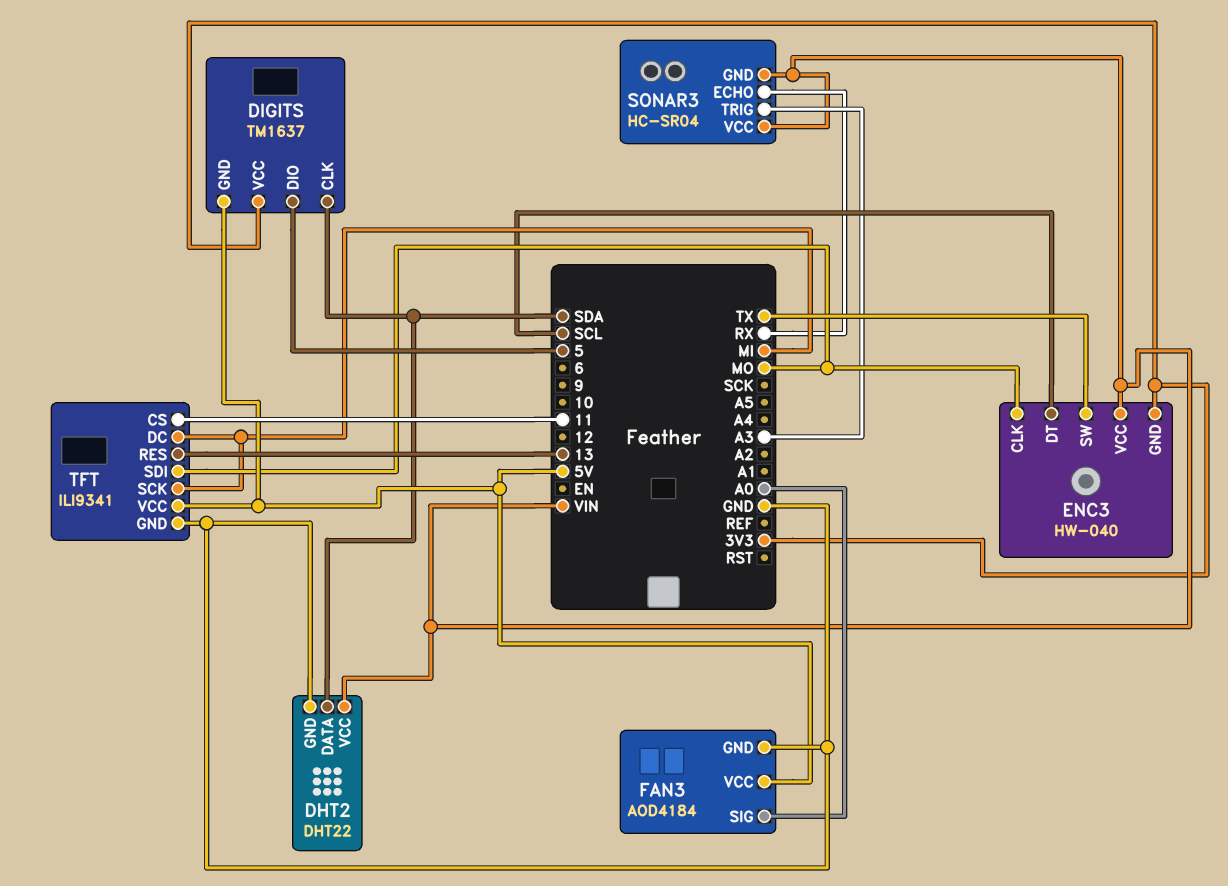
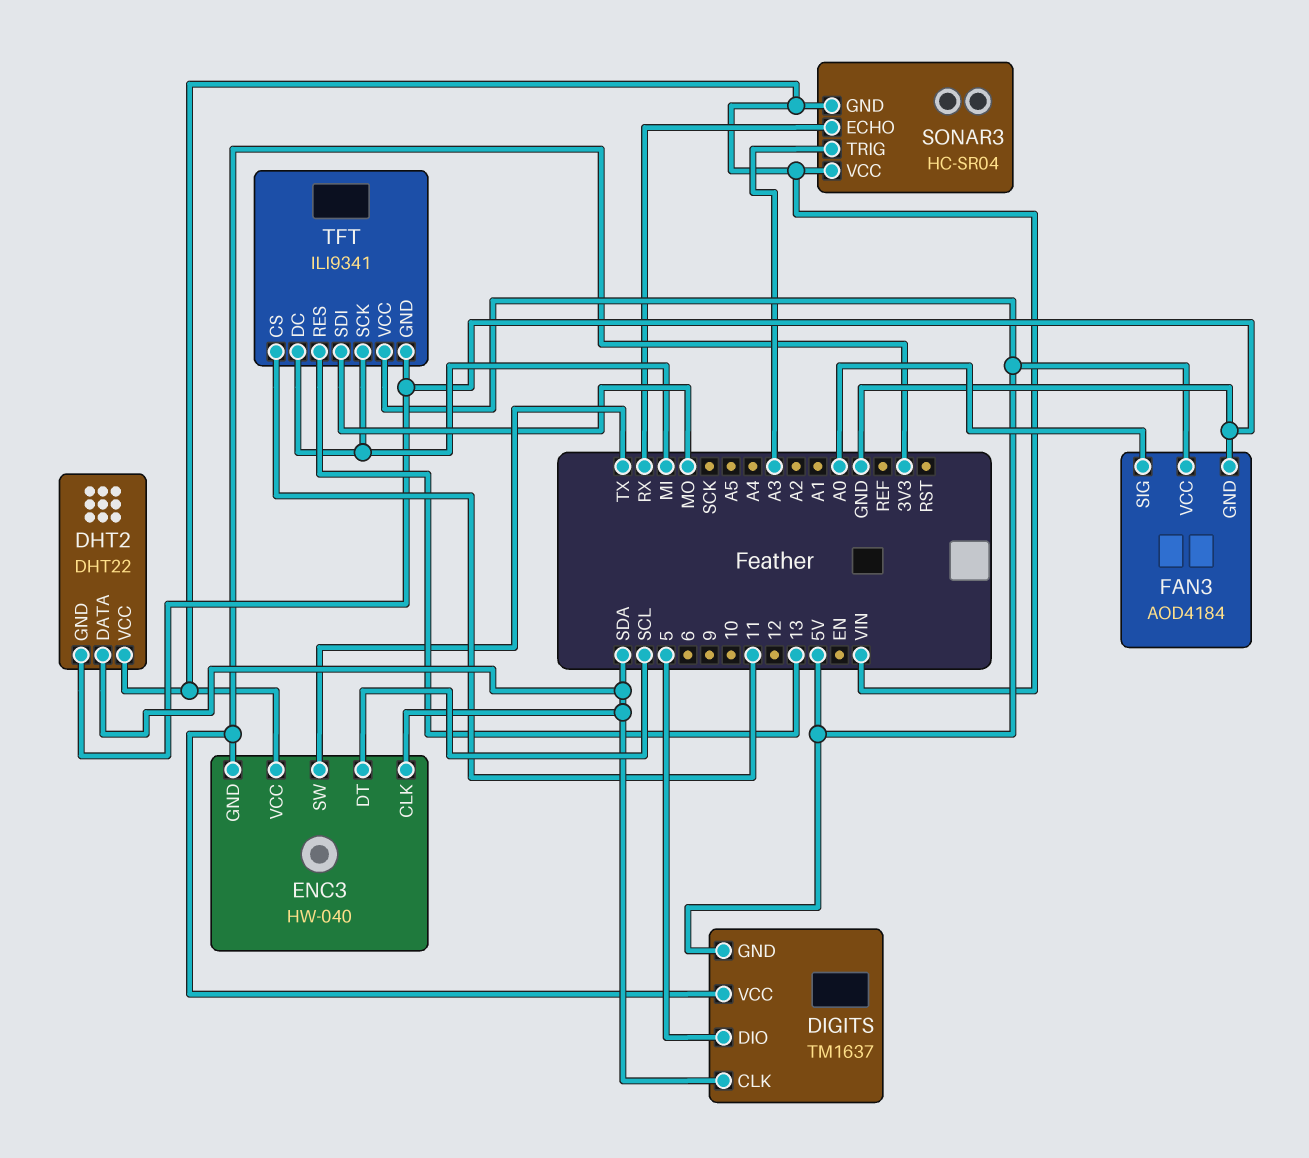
ENC3 pin CLK: MO -> SDA

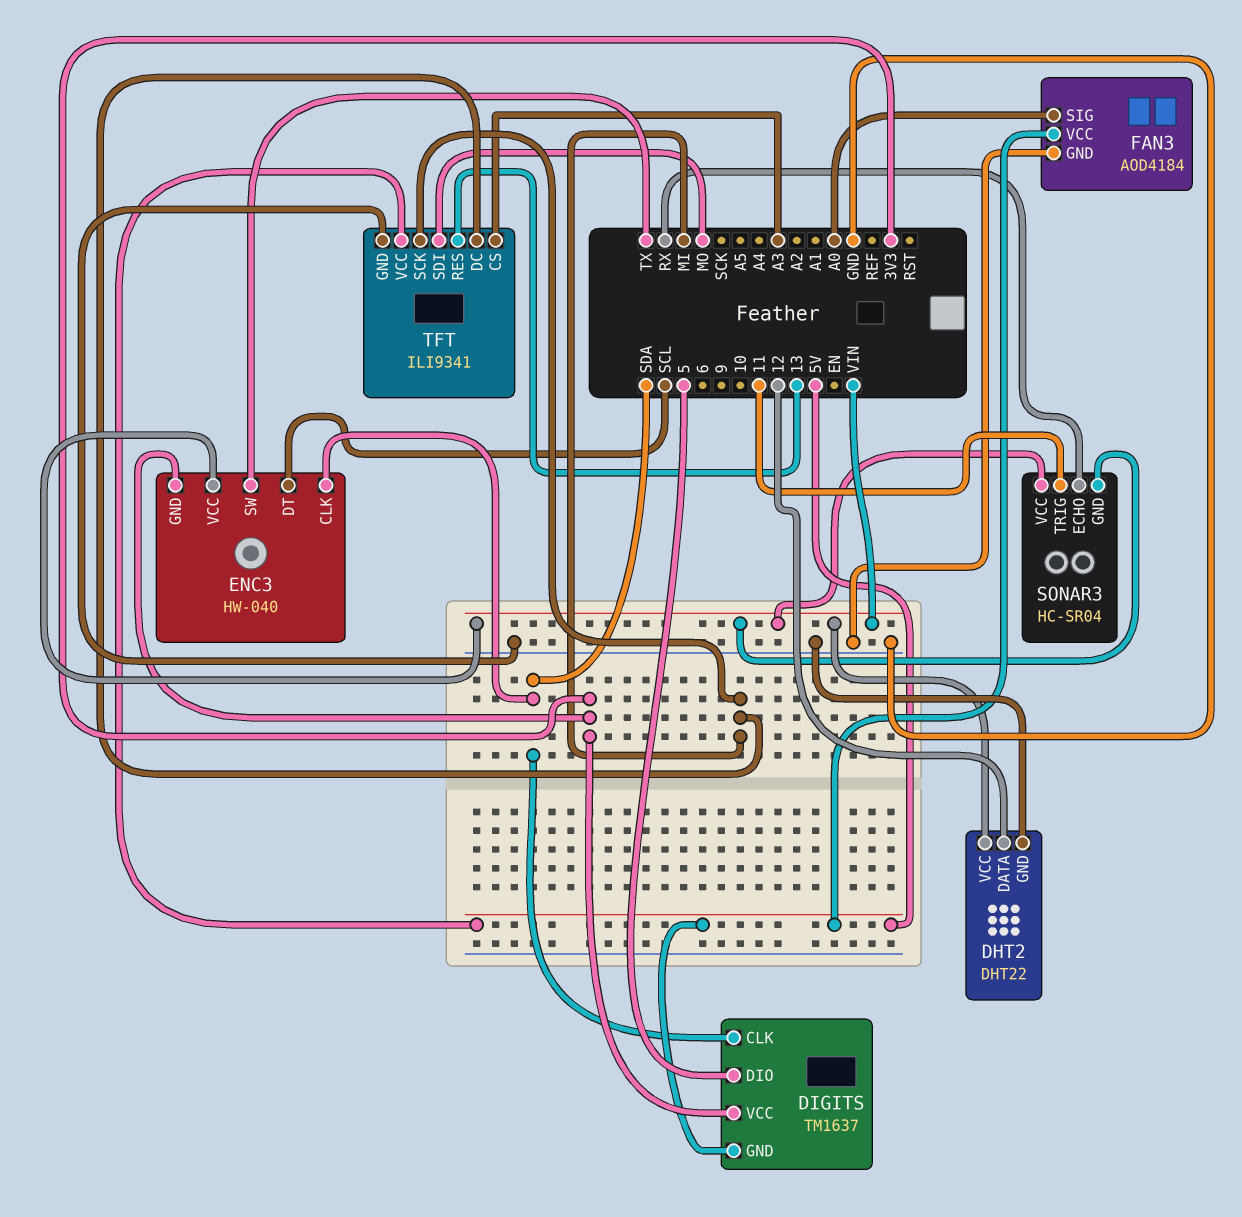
DHT2 pin DATA: SDA -> 12
SONAR3 pin TRIG: A3 -> 11
TFT pin CS: 11 -> A3

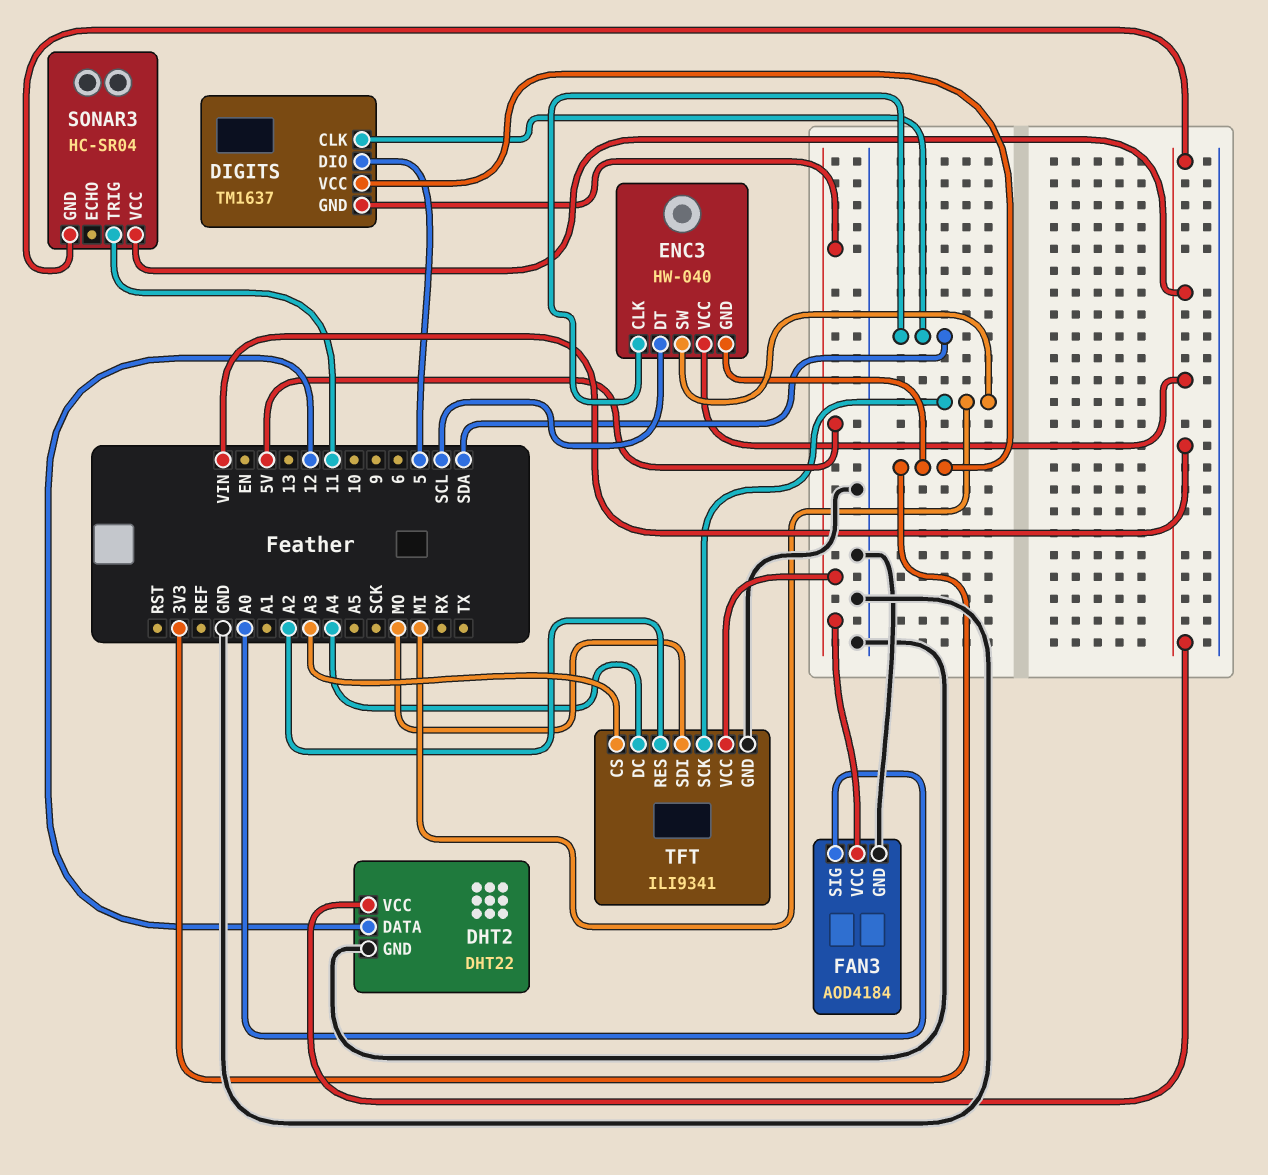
ENC3 pin SW: TX -> MI
SONAR3 pin ECHO: RX -> none
TFT pin DC: MI -> A4
TFT pin RES: 13 -> A2

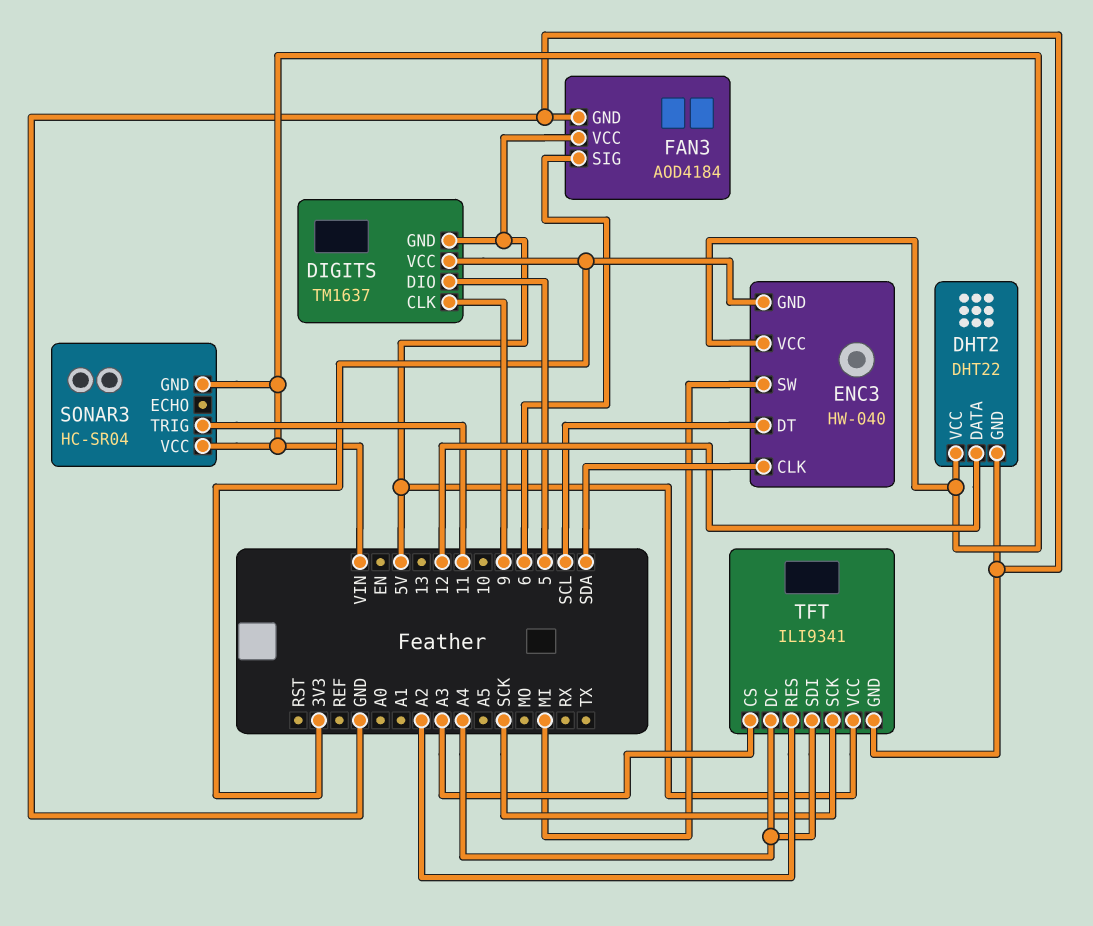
DIGITS pin CLK: SDA -> 9
FAN3 pin SIG: A0 -> 6
TFT pin SCK: MI -> SCK
TFT pin SDI: MO -> A4

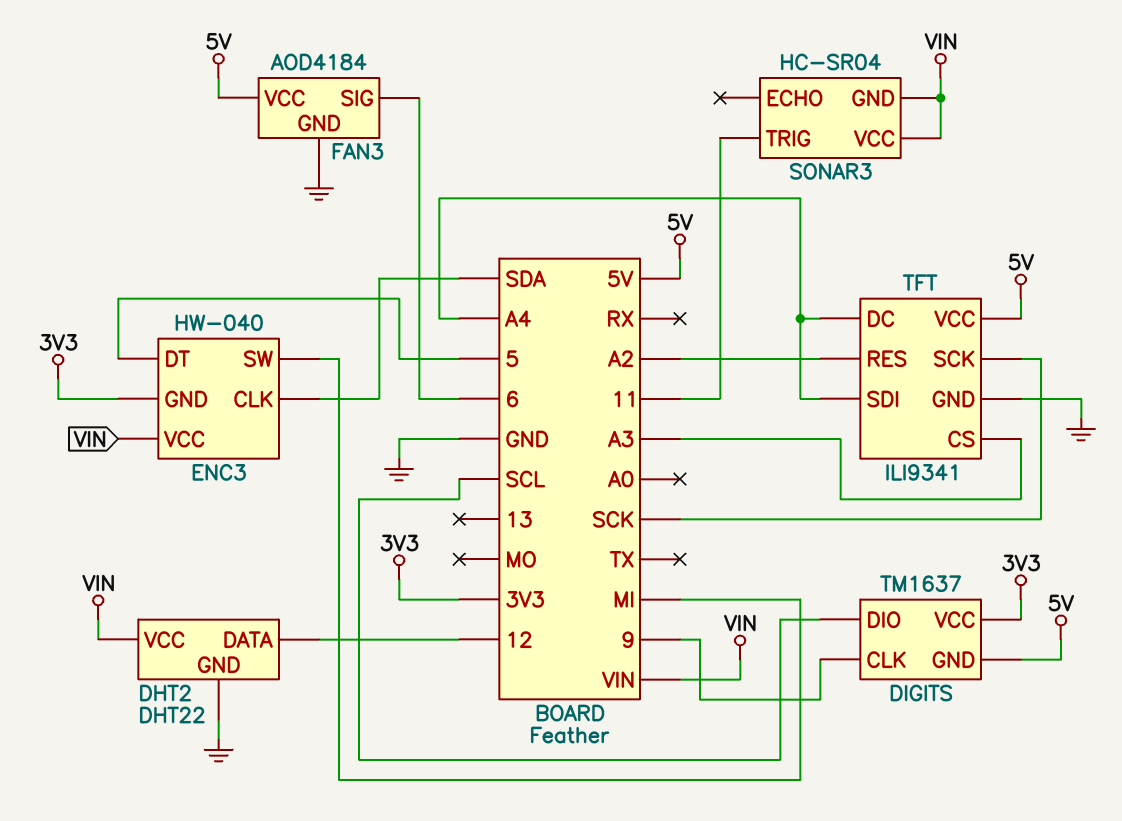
DIGITS pin DIO: 5 -> SCL
ENC3 pin DT: SCL -> 5

